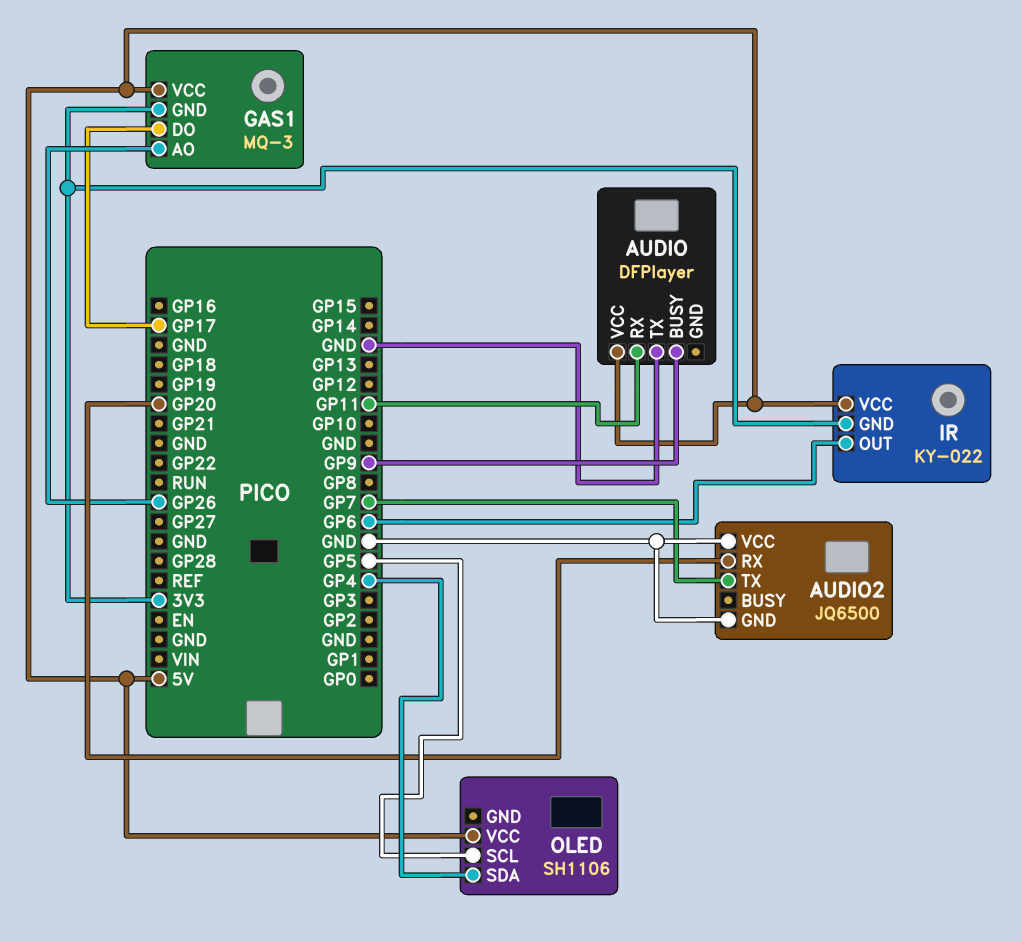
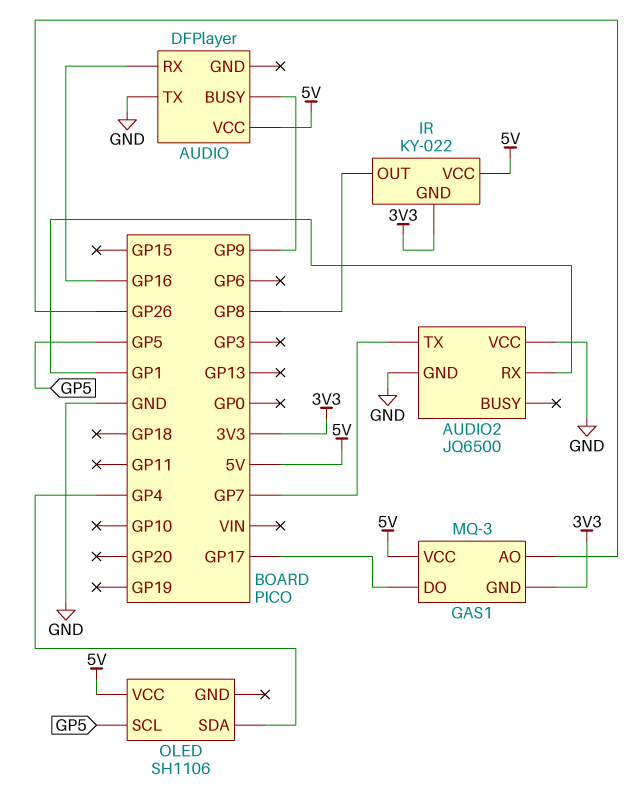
AUDIO pin RX: GP11 -> GP16
AUDIO2 pin RX: GP20 -> GP1
IR pin OUT: GP6 -> GP8

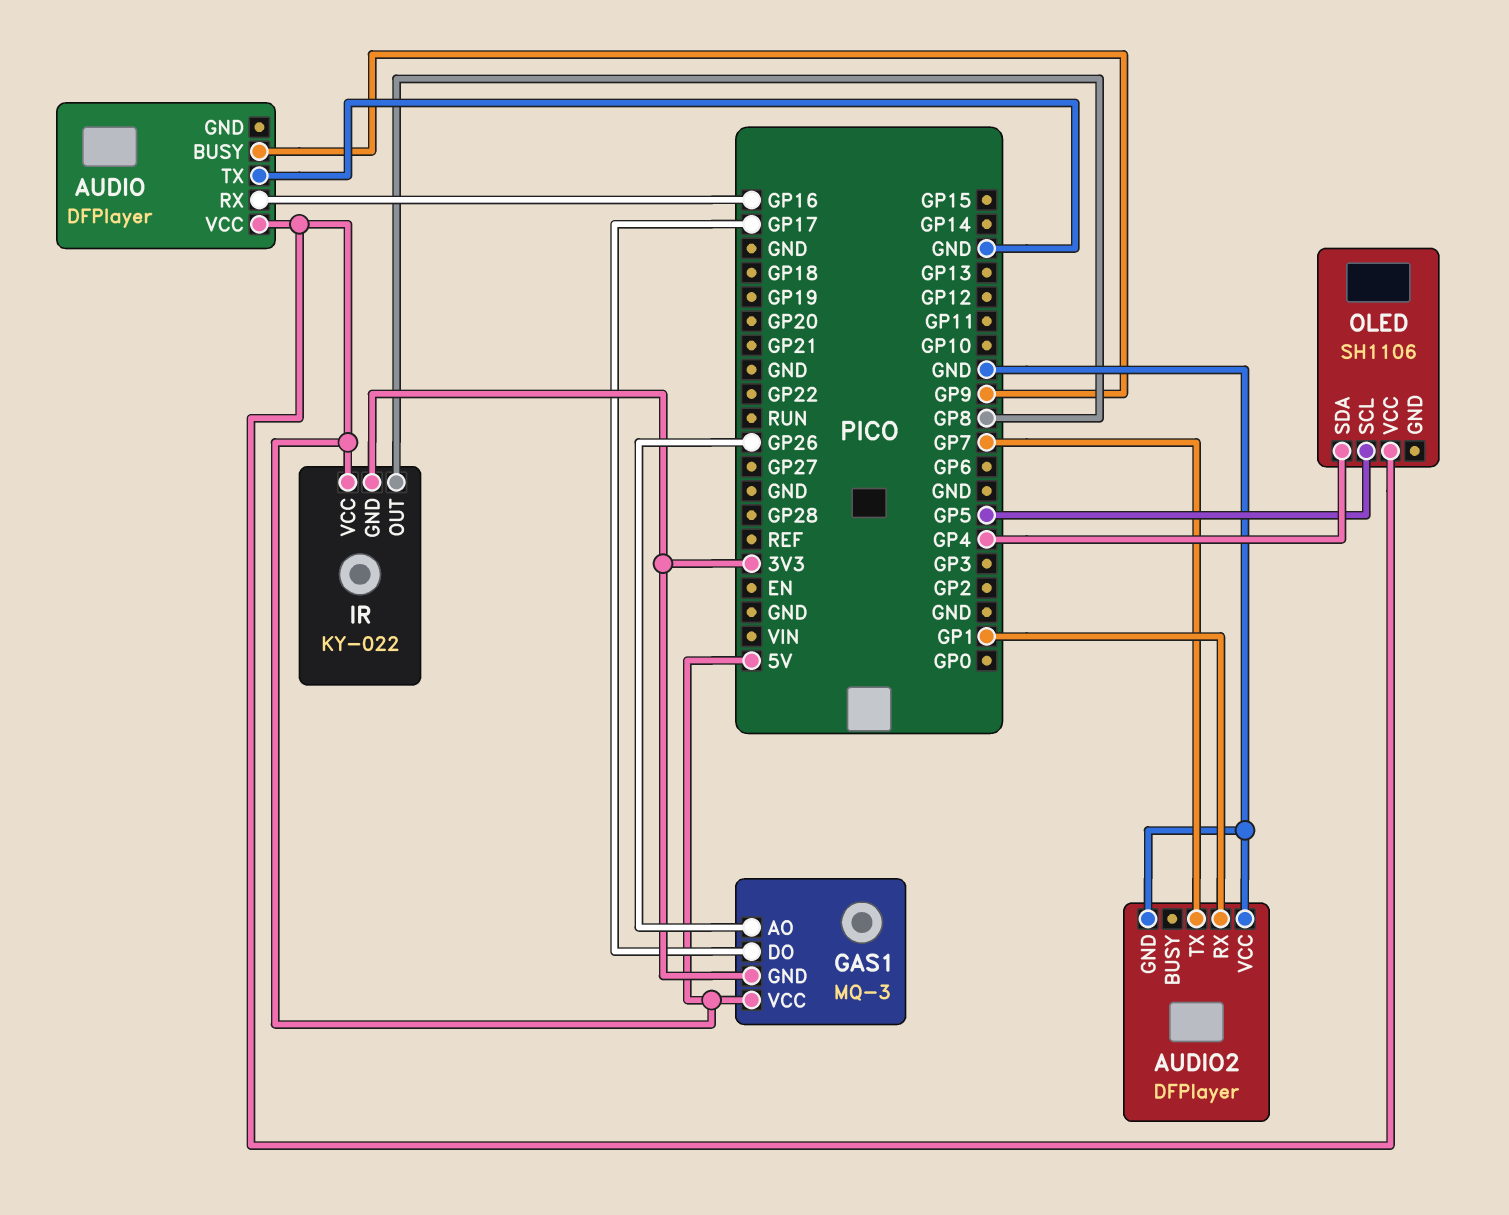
AUDIO2: JQ6500 -> DFPlayer

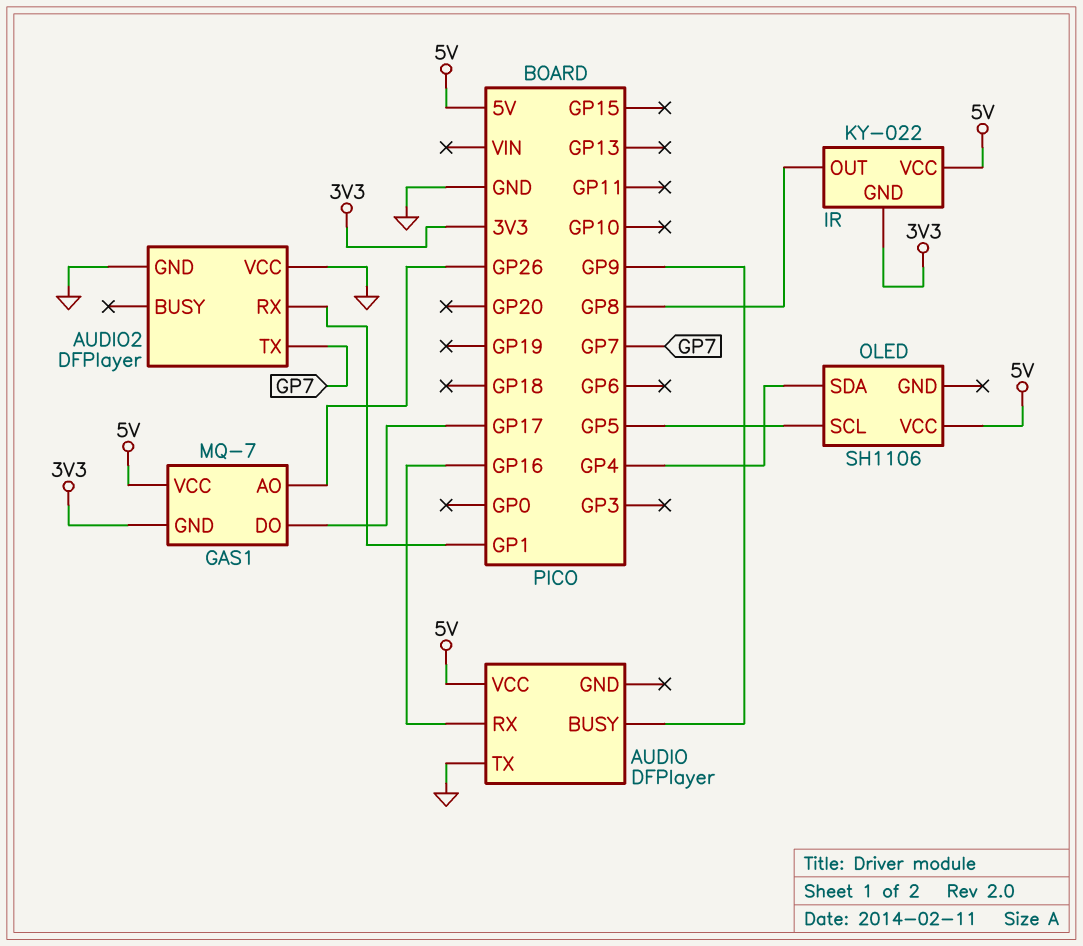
GAS1: MQ-3 -> MQ-7

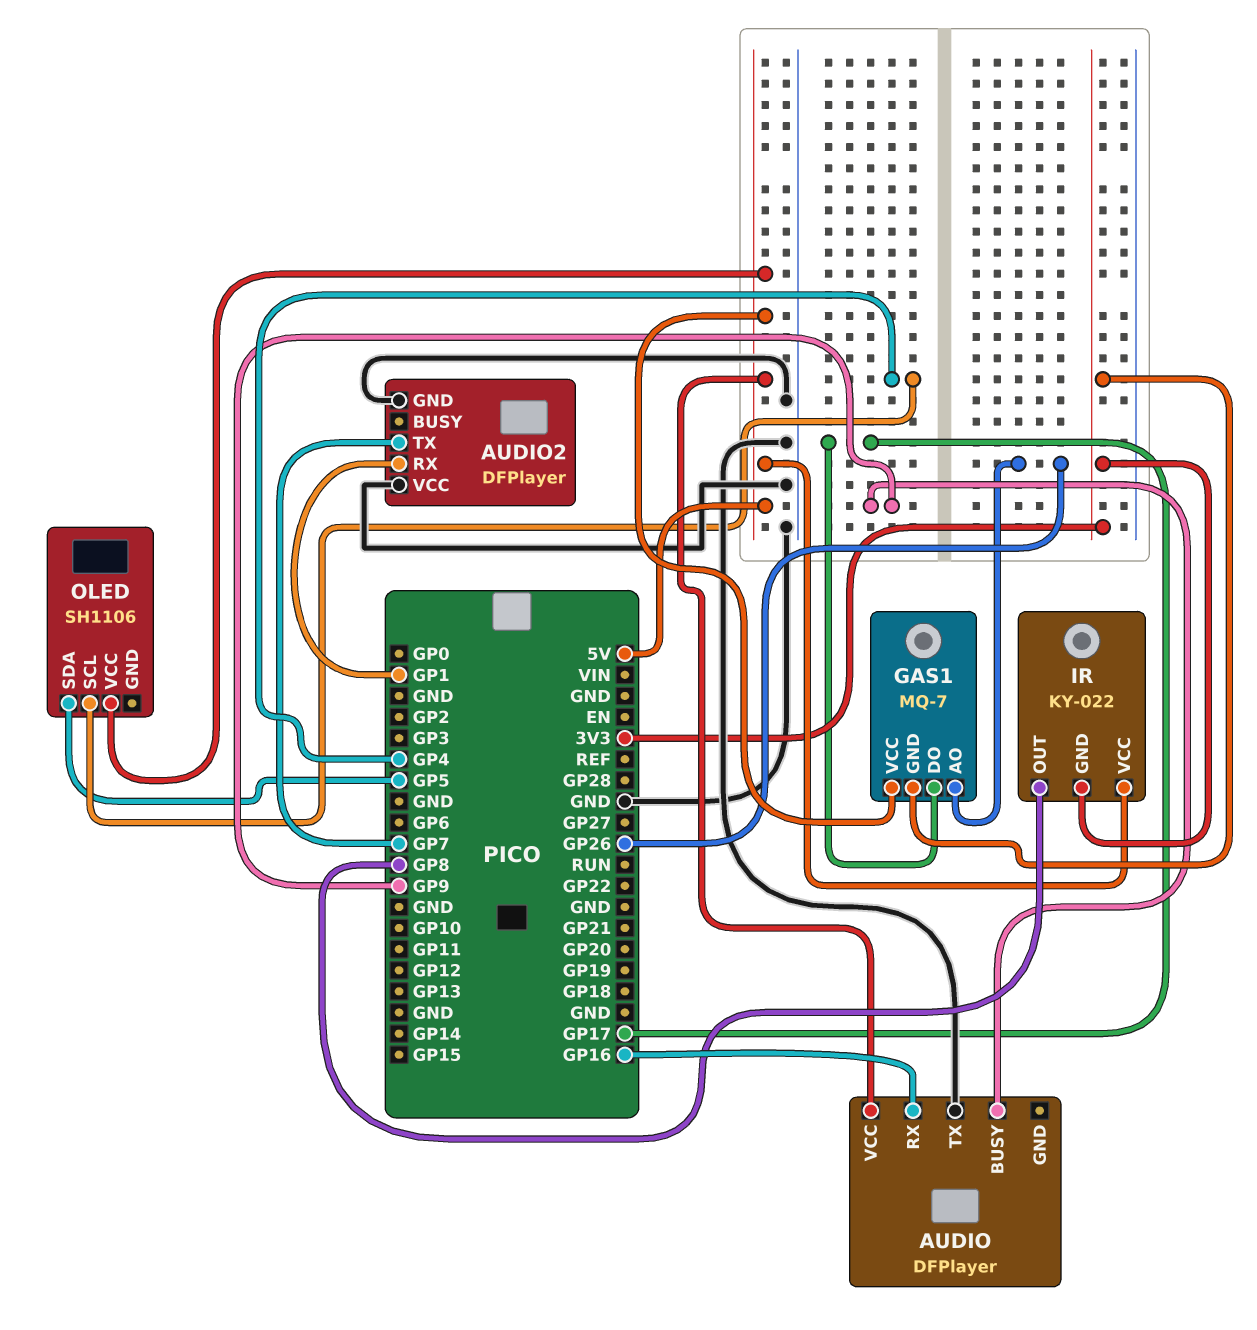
OLED pin SCL: GP5 -> GP4
OLED pin SDA: GP4 -> GP5

